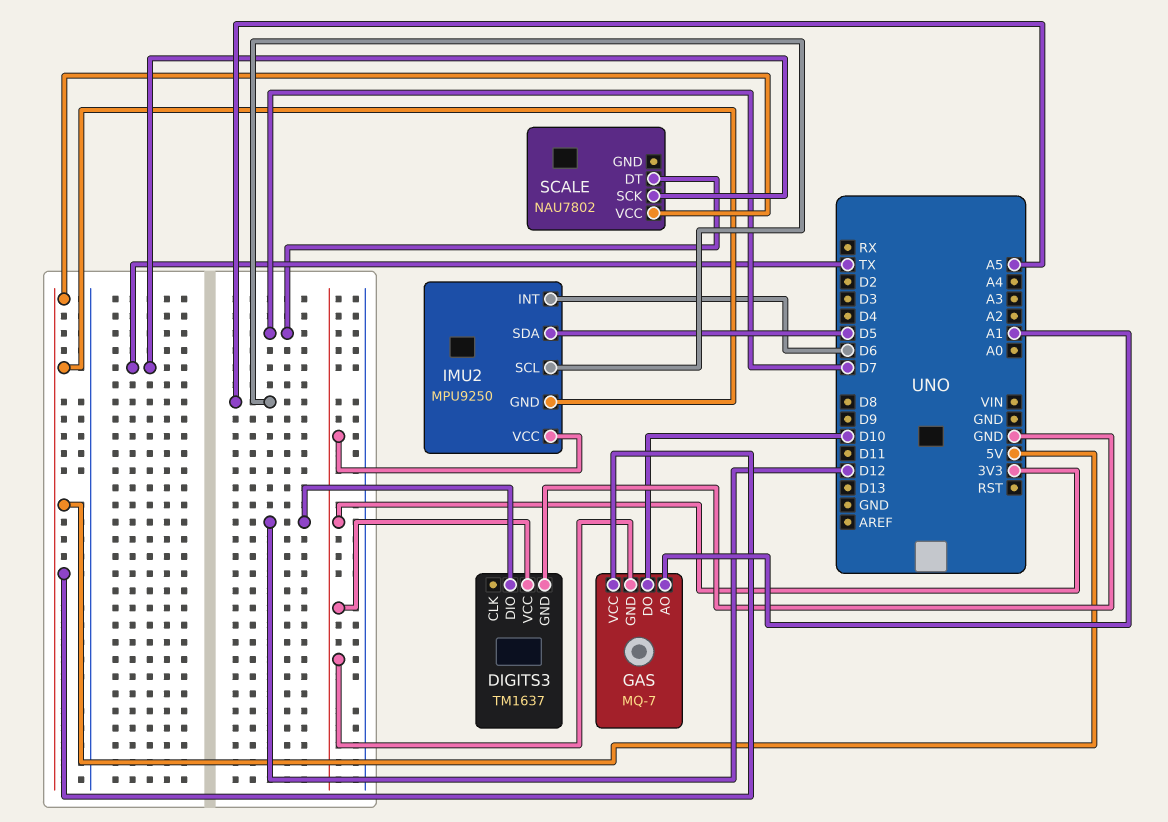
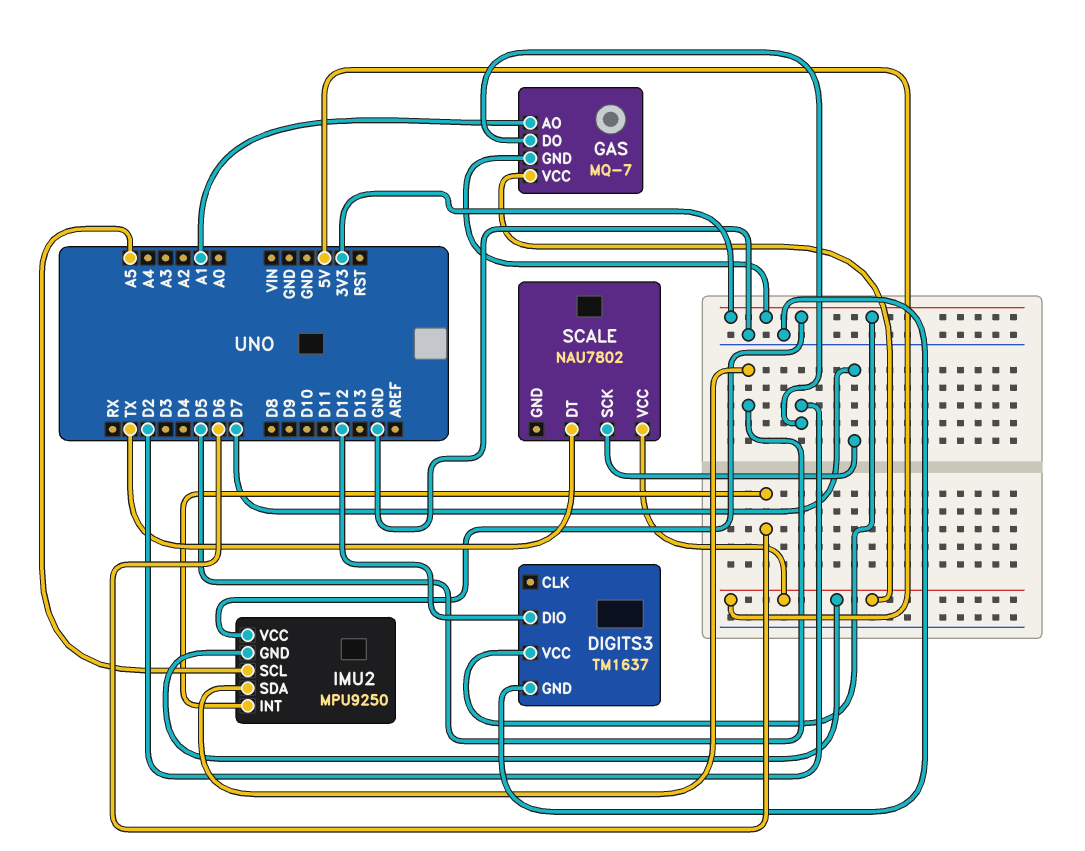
GAS pin DO: D10 -> D2
SCALE pin DT: D7 -> TX
SCALE pin SCK: TX -> D7

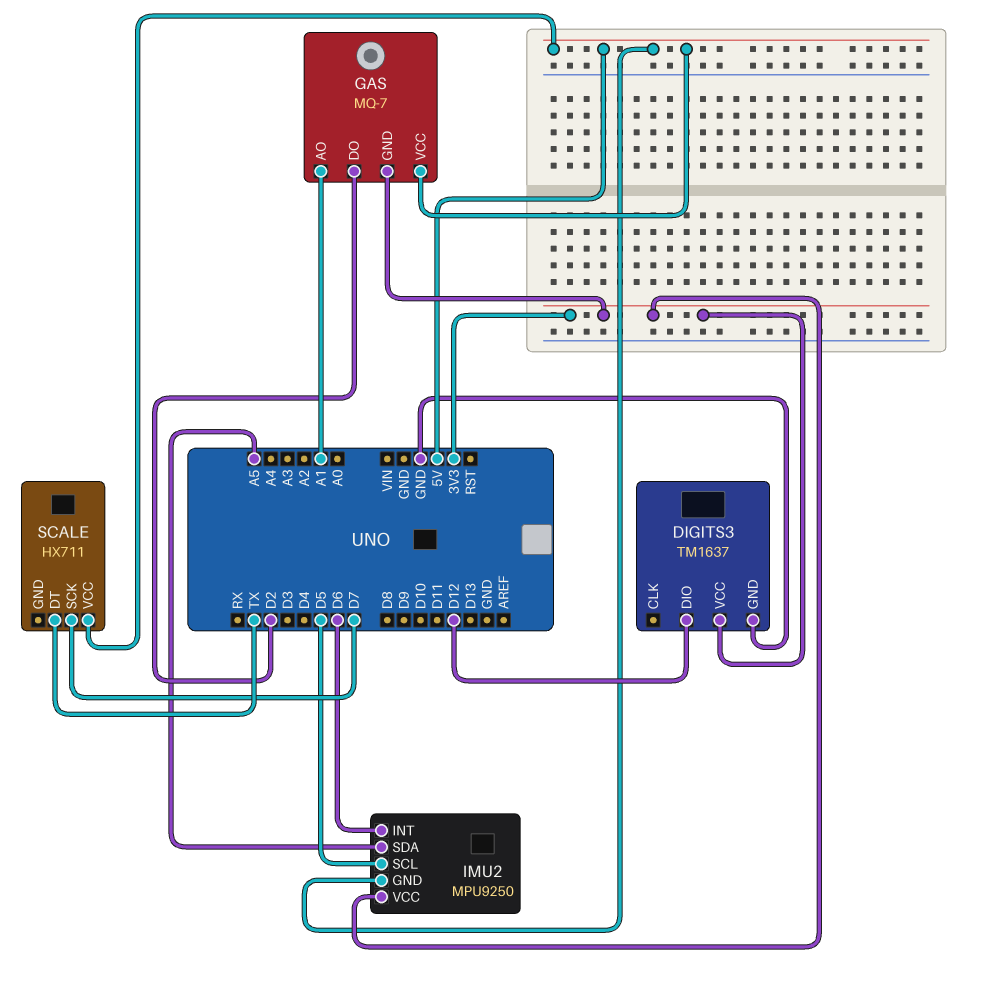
IMU2 pin SCL: A5 -> D5
IMU2 pin SDA: D5 -> A5
SCALE: NAU7802 -> HX711

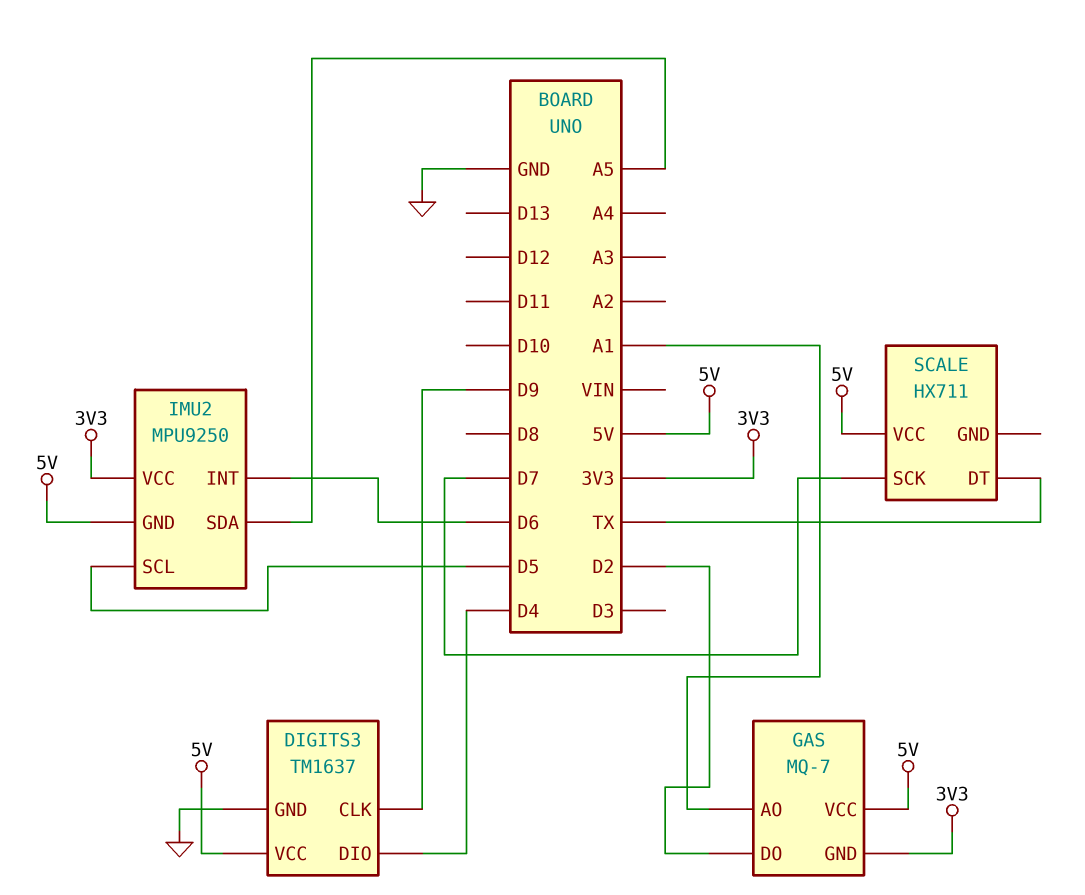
DIGITS3 pin CLK: none -> D9
DIGITS3 pin DIO: D12 -> D4
DIGITS3 pin VCC: 3V3 -> 5V

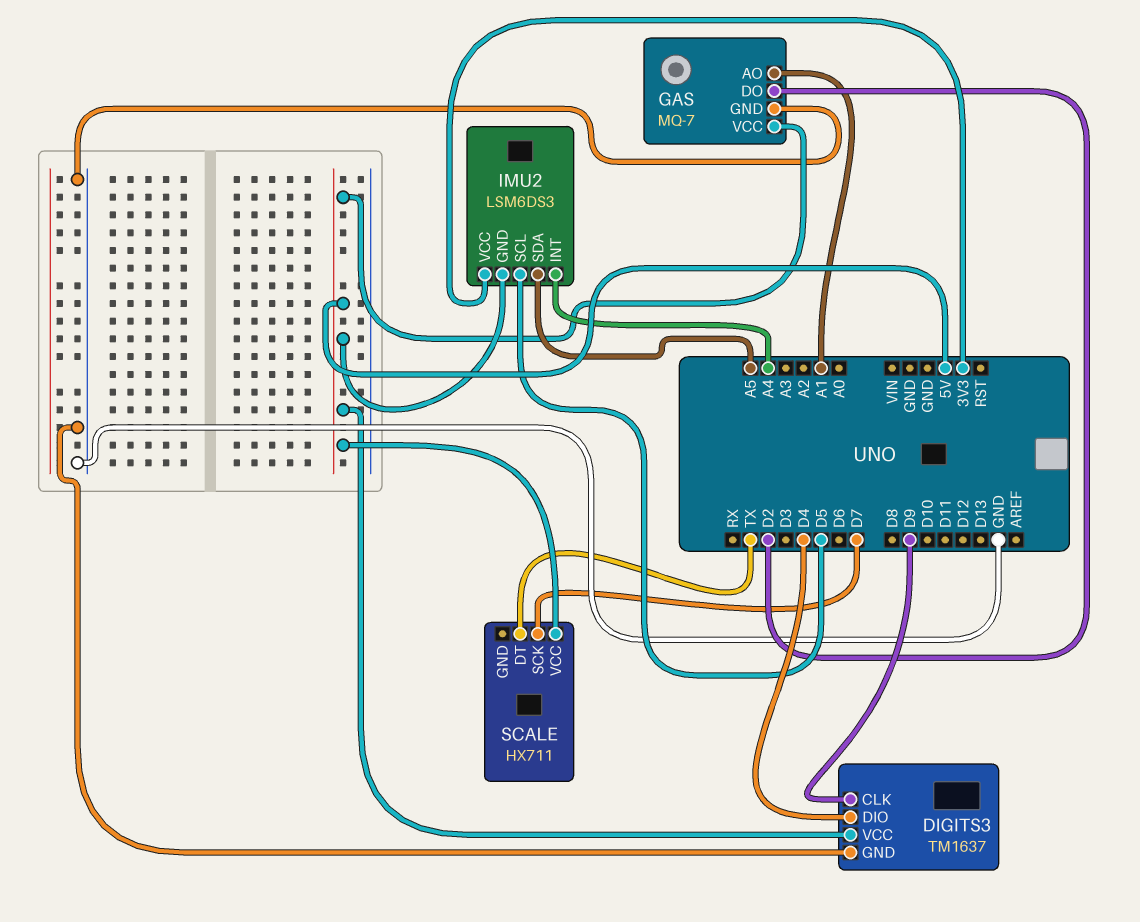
GAS pin GND: 3V3 -> GND
IMU2: MPU9250 -> LSM6DS3
IMU2 pin INT: D6 -> A4

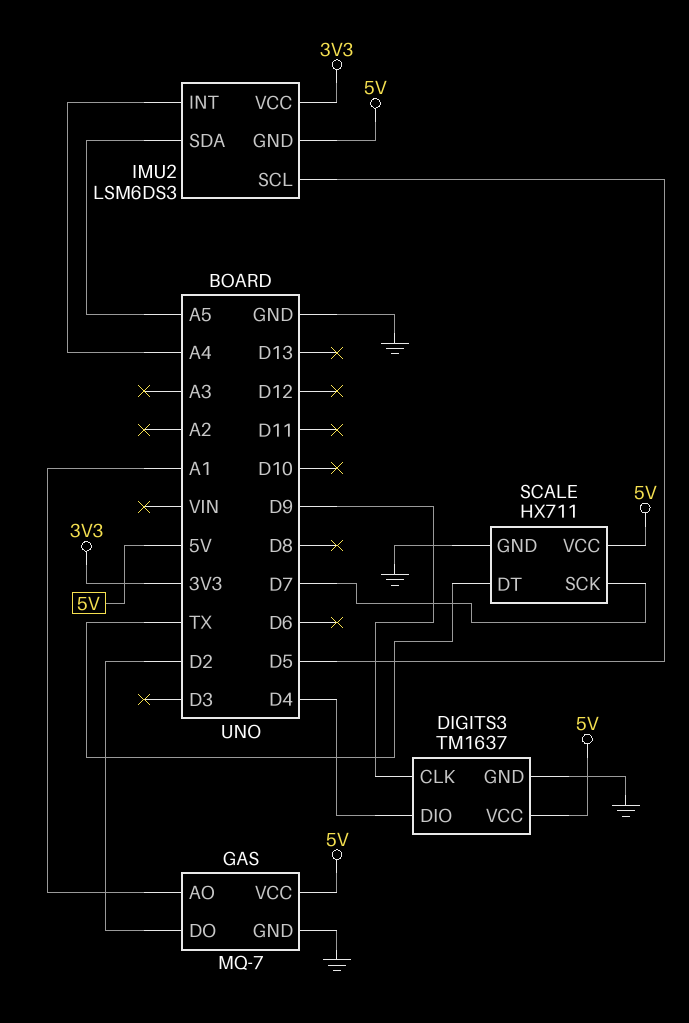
SCALE pin GND: none -> GND

